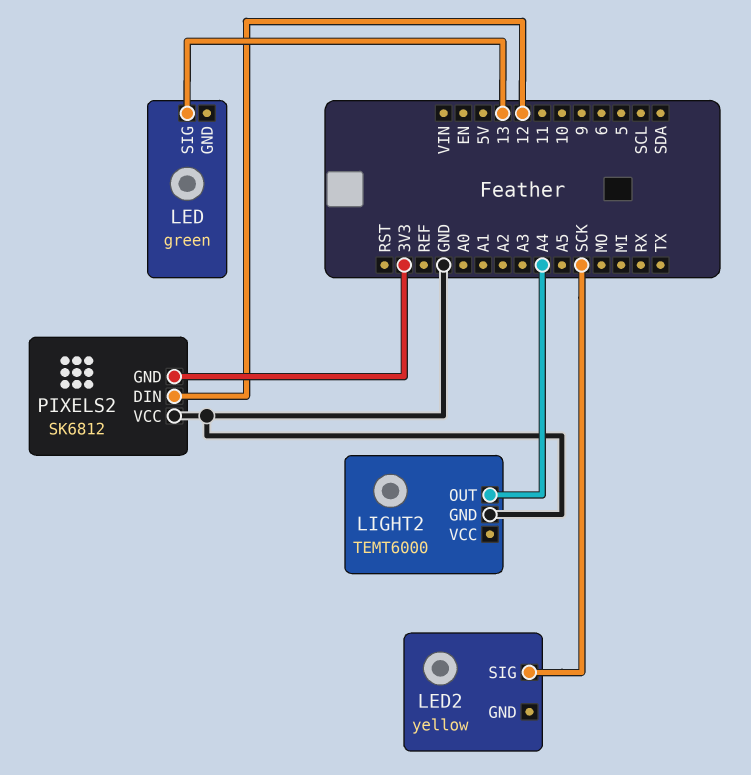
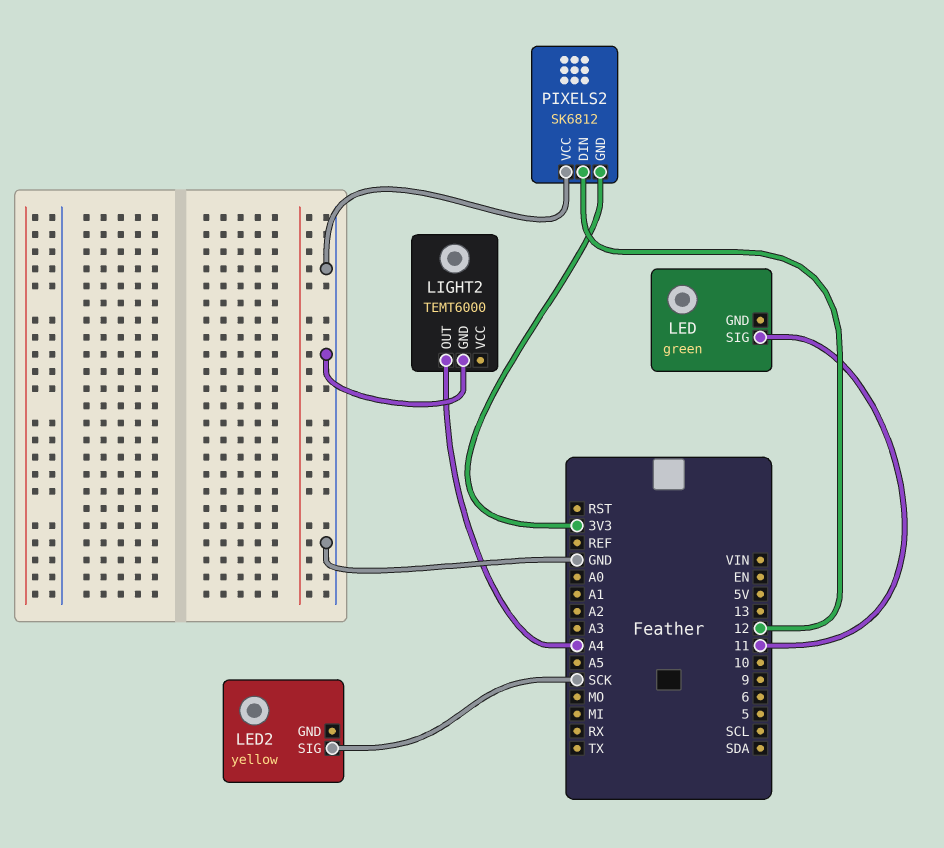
LED pin SIG: 13 -> 11

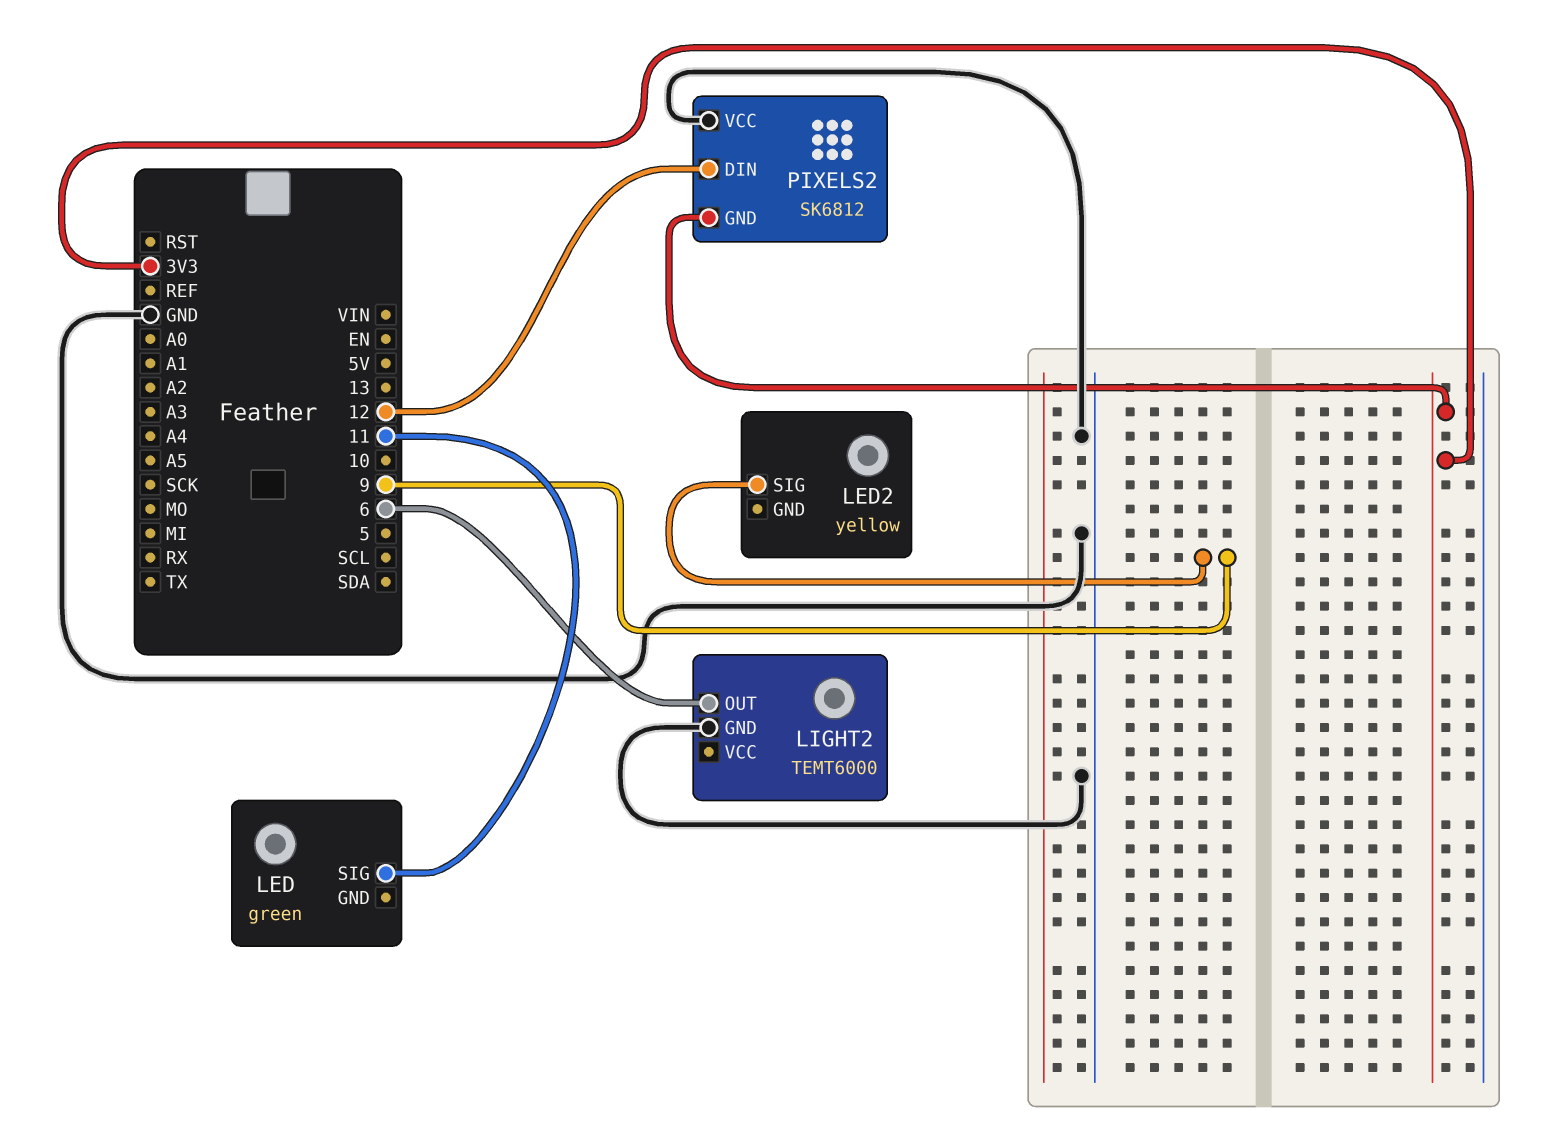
LED2 pin SIG: SCK -> 9
LIGHT2 pin OUT: A4 -> 6

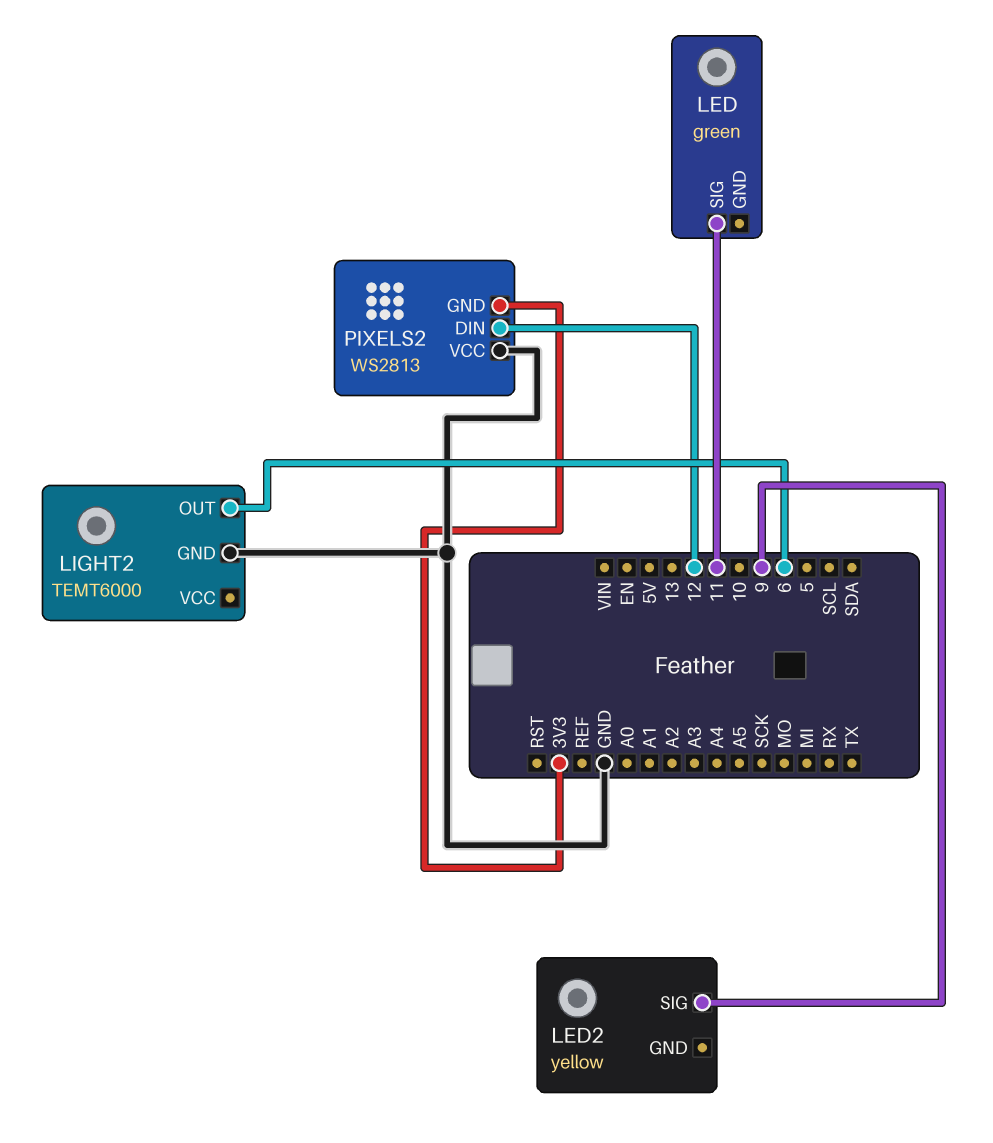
PIXELS2: SK6812 -> WS2813

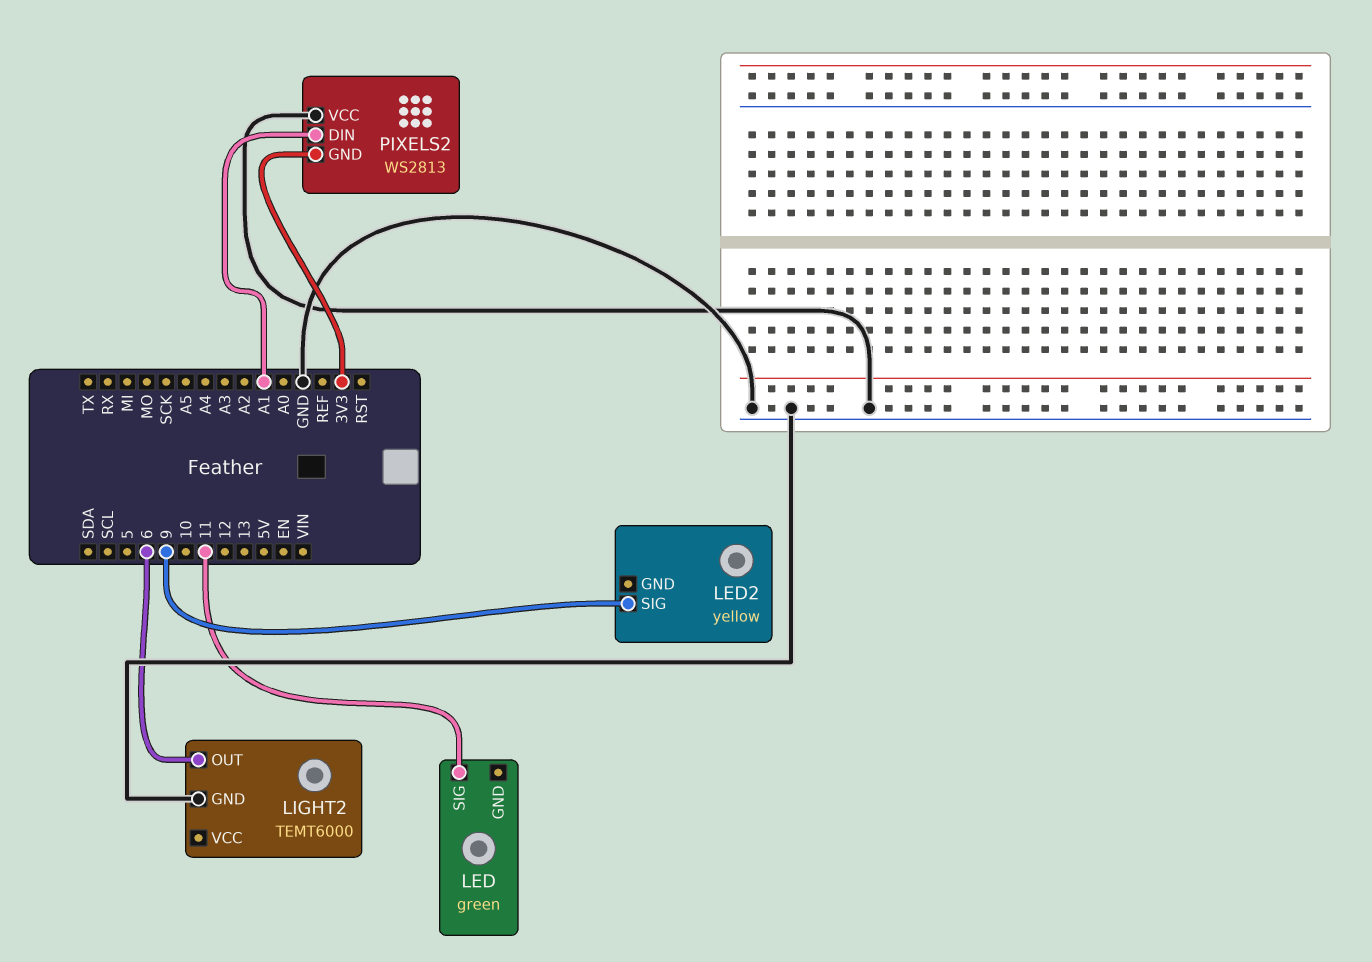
PIXELS2 pin DIN: 12 -> A1

